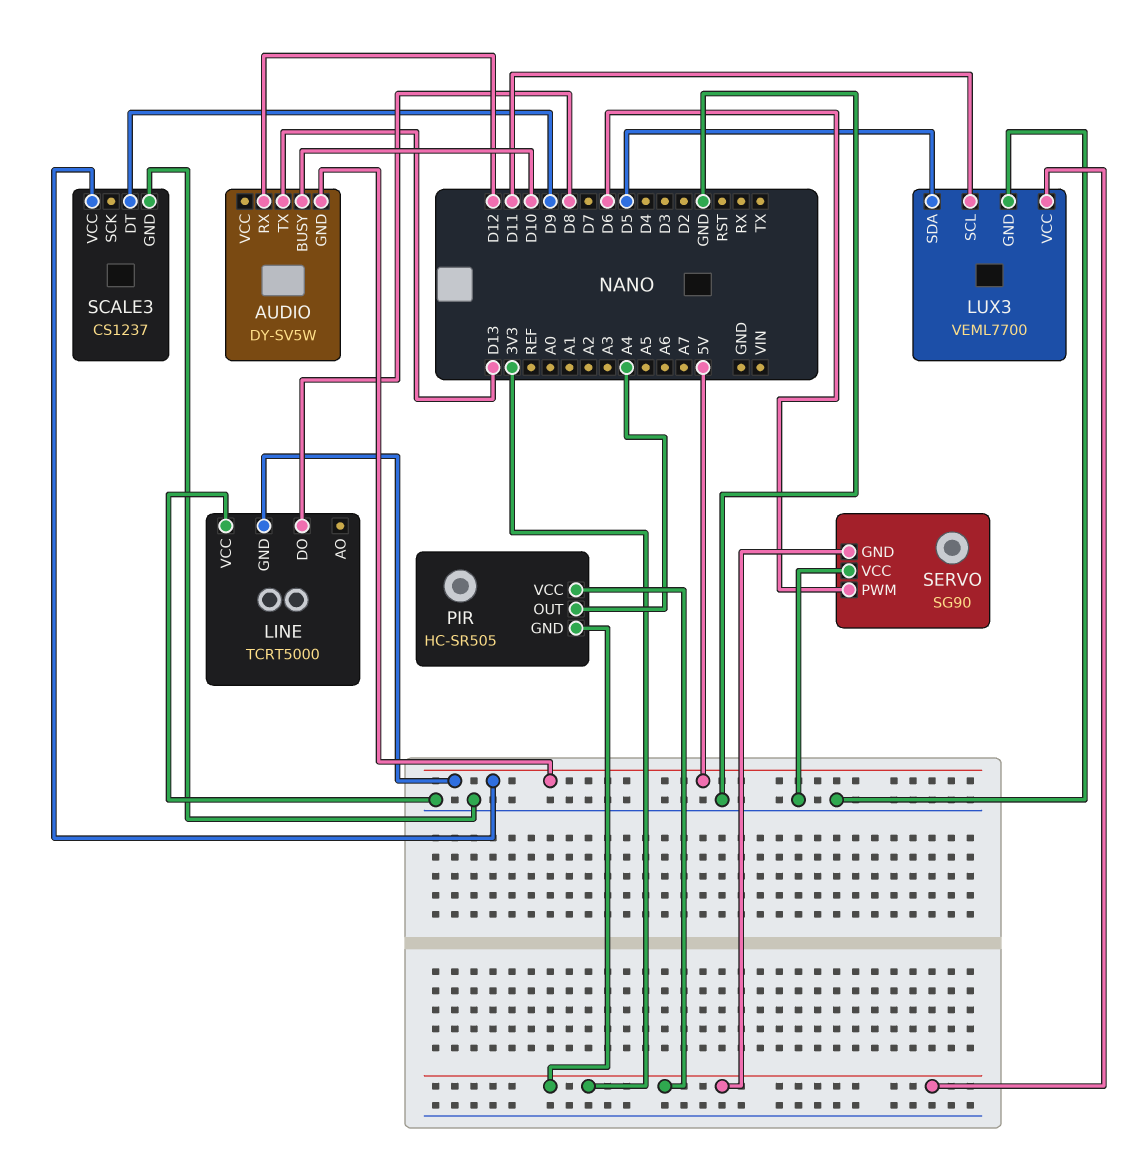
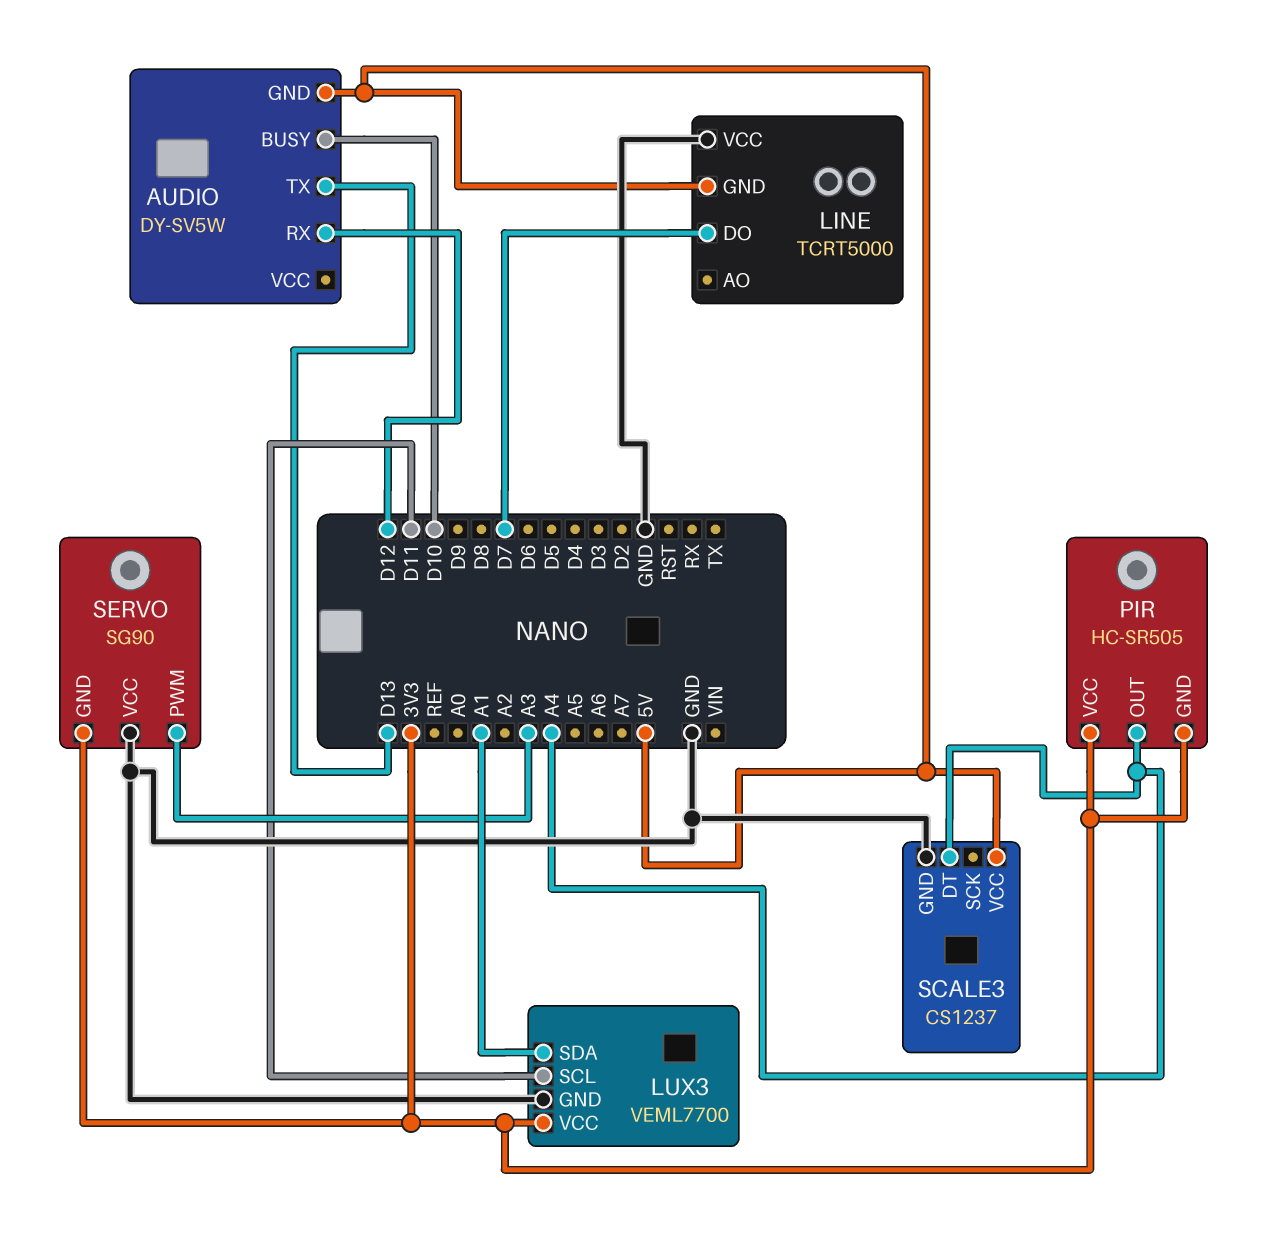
LINE pin DO: D8 -> D7
LUX3 pin SDA: D5 -> A1
SCALE3 pin DT: D9 -> A4
SERVO pin PWM: D6 -> A3

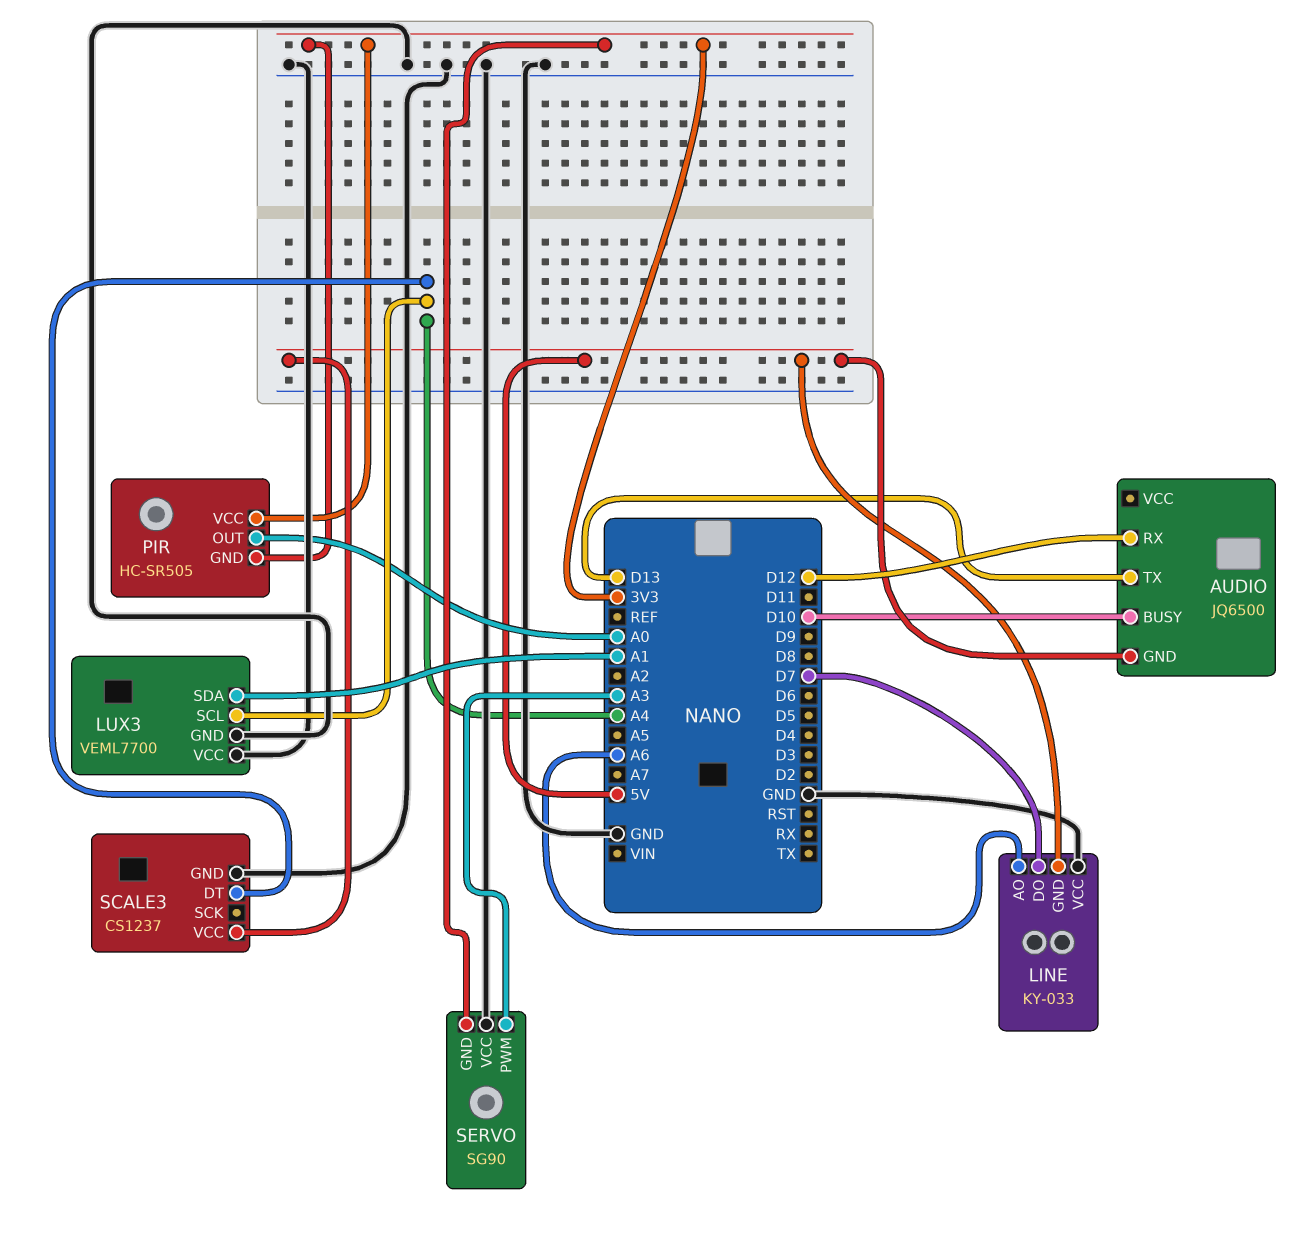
AUDIO: DY-SV5W -> JQ6500
LINE: TCRT5000 -> KY-033
LINE pin AO: none -> A6
LUX3 pin SCL: D11 -> A4
LUX3 pin VCC: 3V3 -> GND
PIR pin OUT: A4 -> A0

